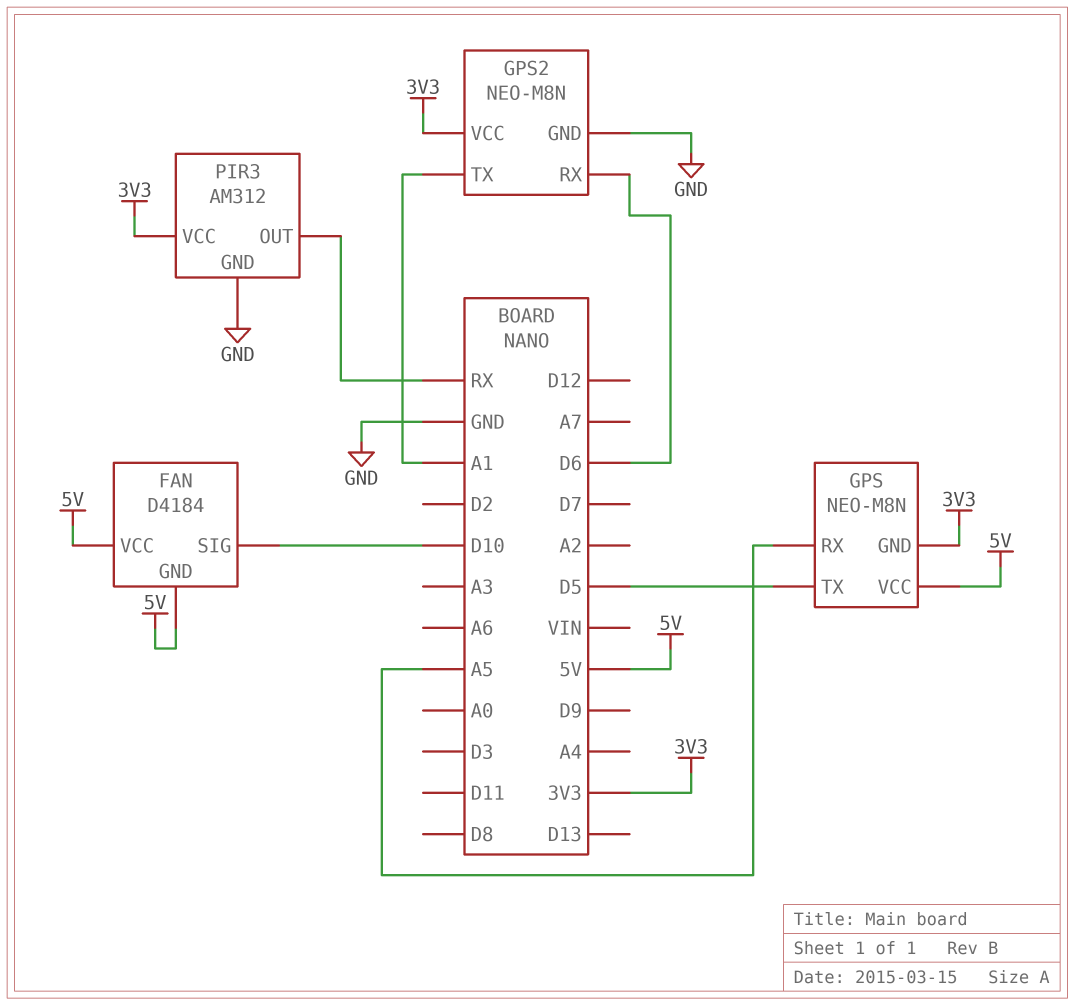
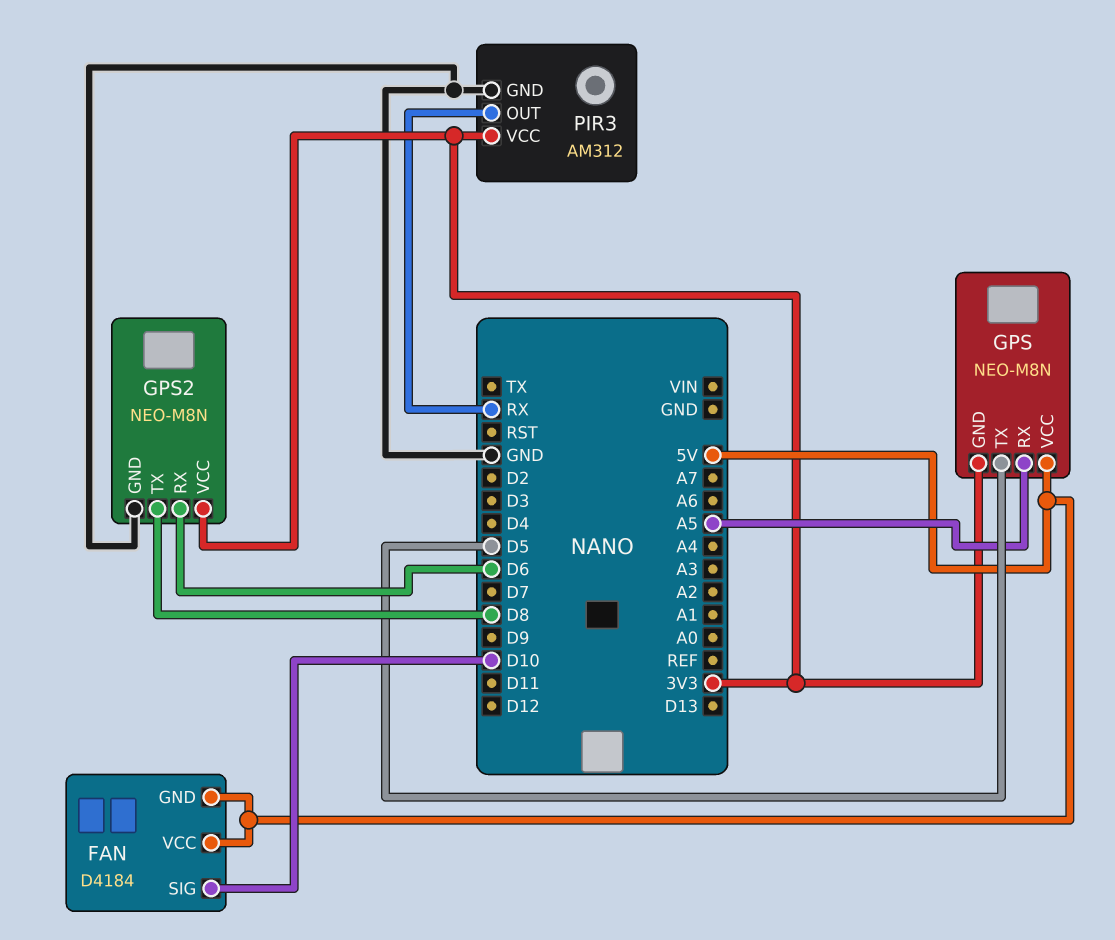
GPS2 pin TX: A1 -> D8

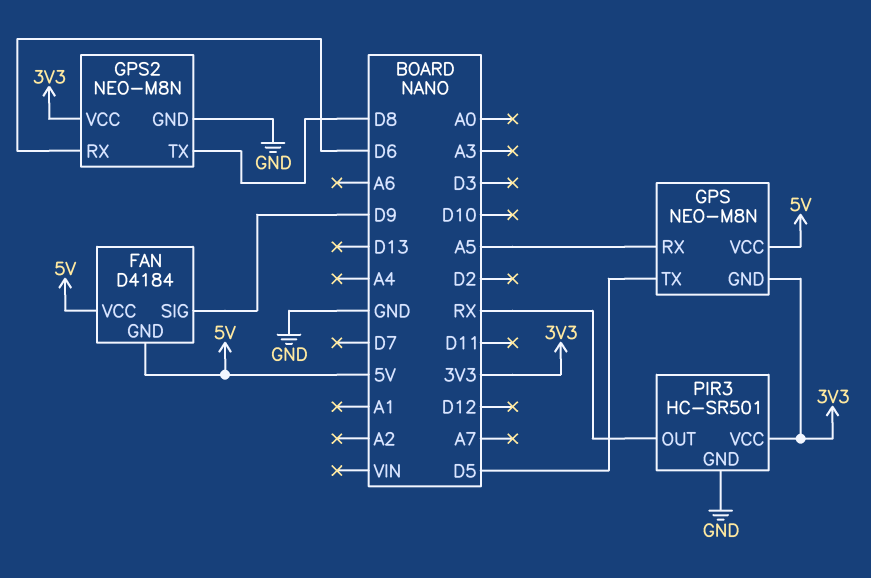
FAN pin SIG: D10 -> D9
PIR3: AM312 -> HC-SR501

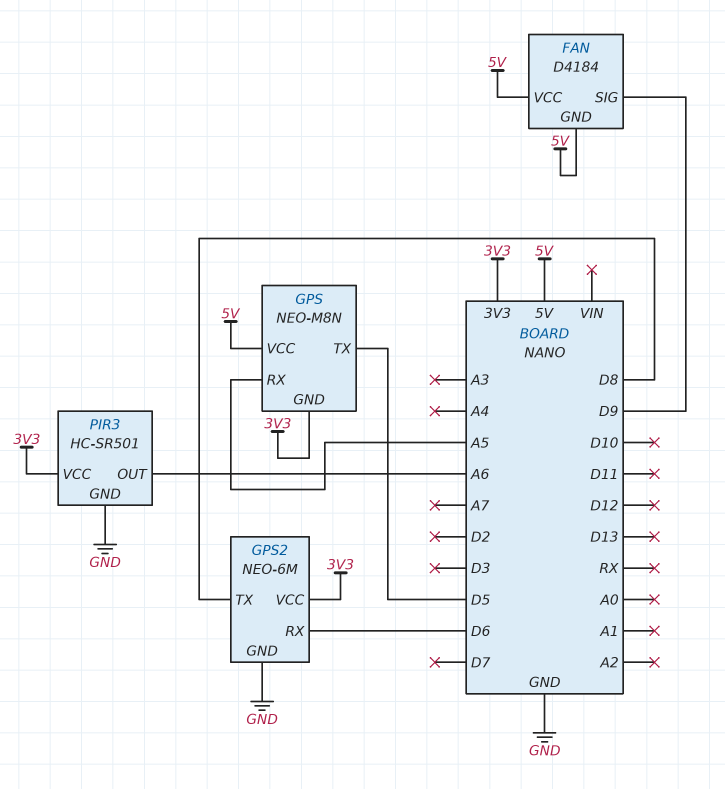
GPS2: NEO-M8N -> NEO-6M
PIR3 pin OUT: RX -> A6

